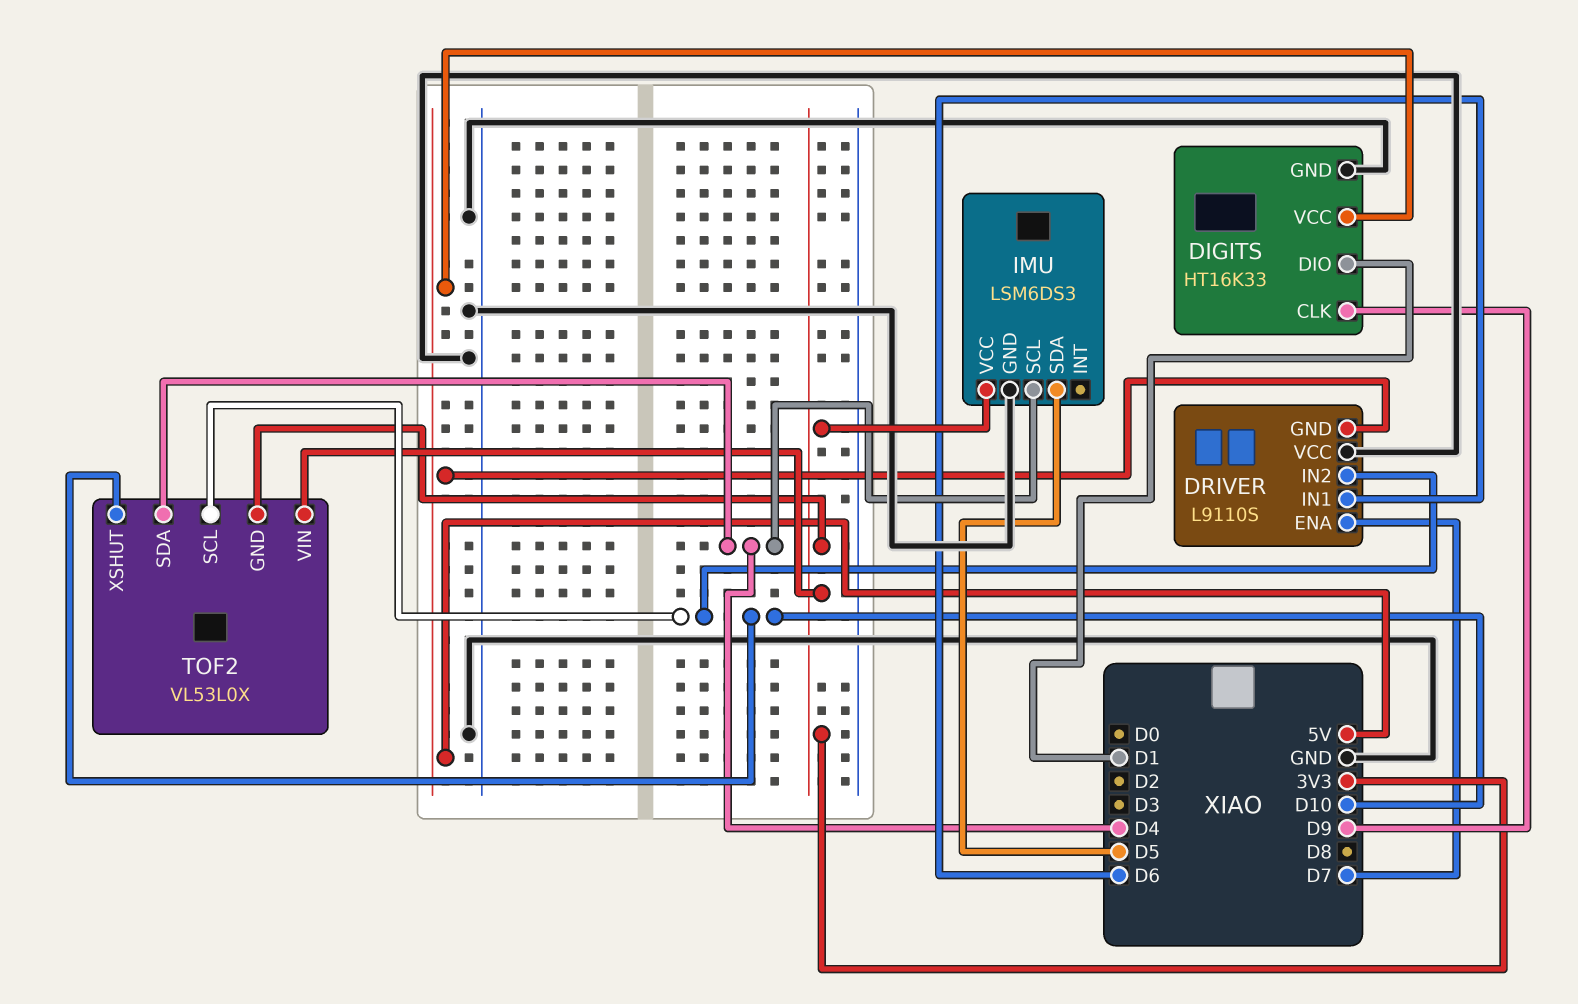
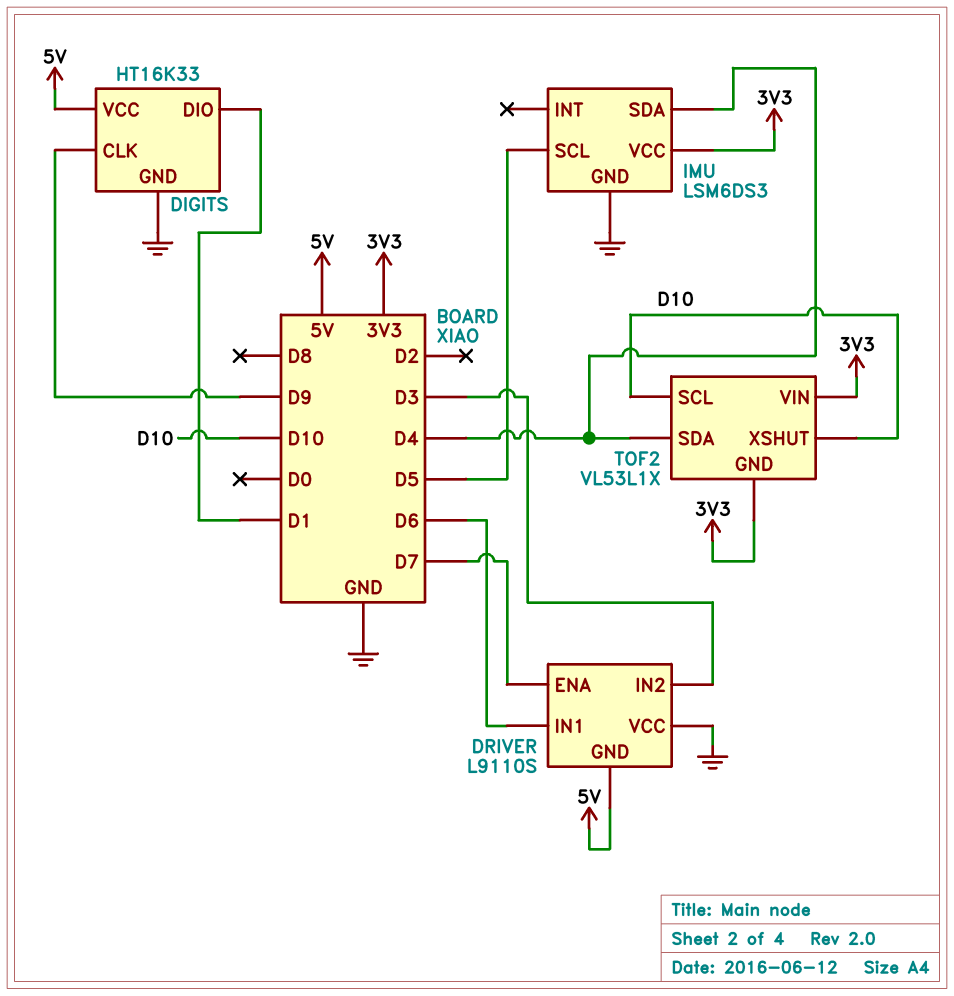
DRIVER pin IN2: D10 -> D3
IMU pin SCL: D4 -> D5
IMU pin SDA: D5 -> D4
TOF2: VL53L0X -> VL53L1X

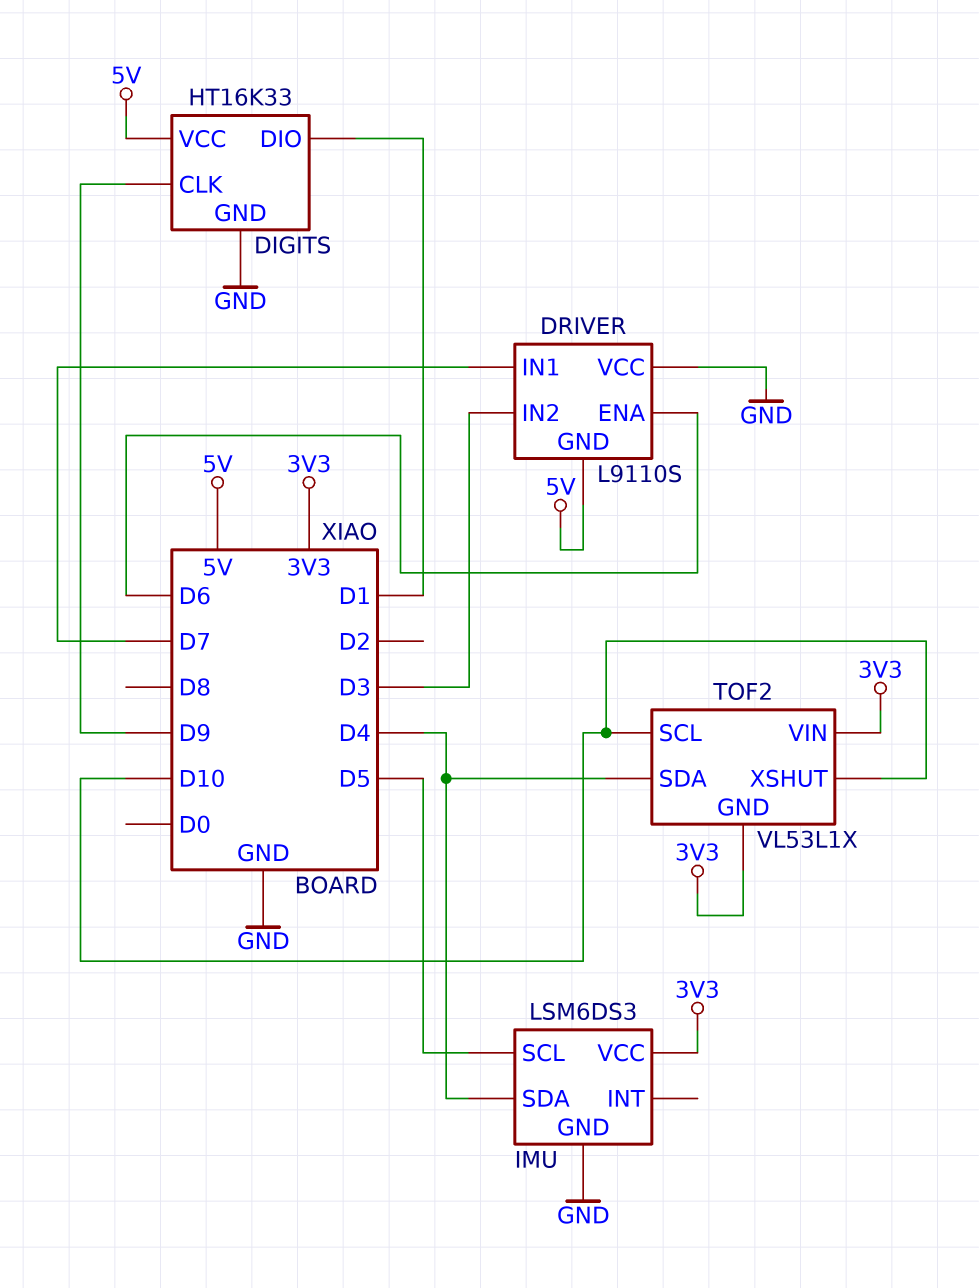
DRIVER pin ENA: D7 -> D6
DRIVER pin IN1: D6 -> D7

